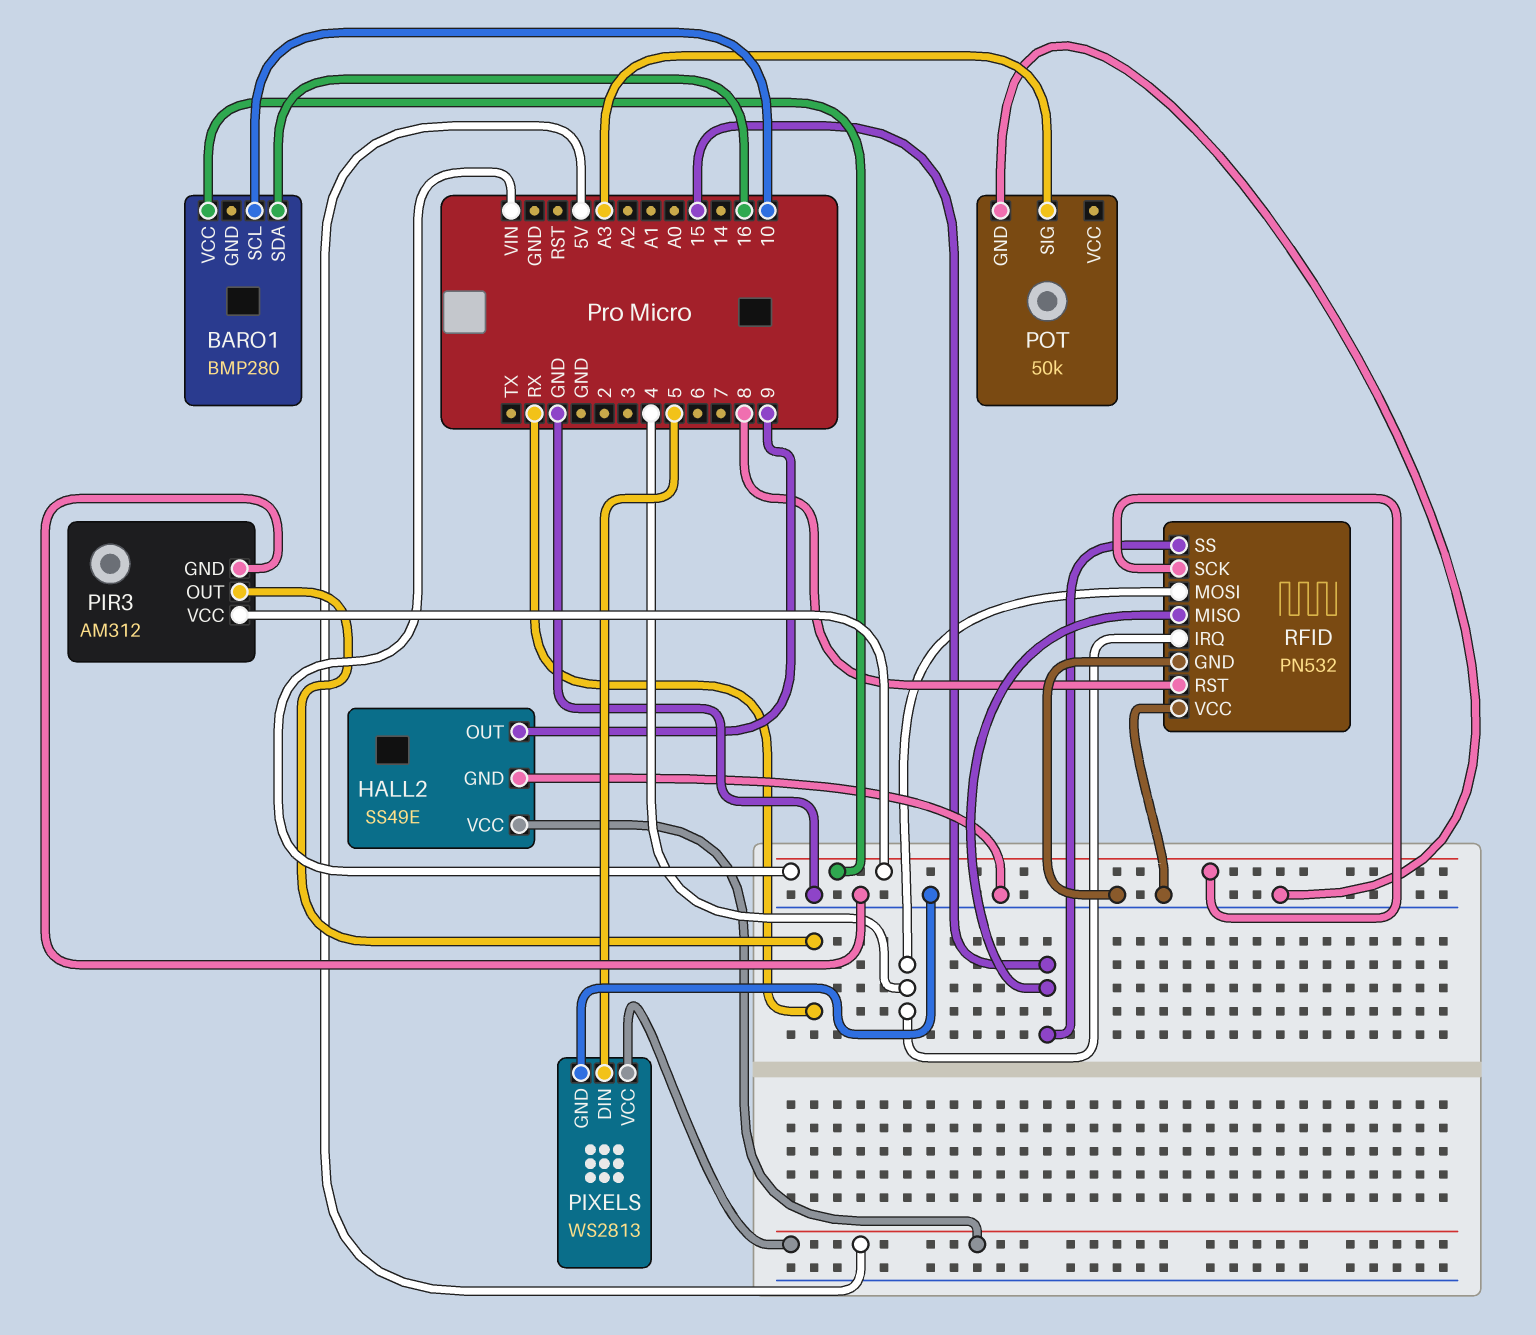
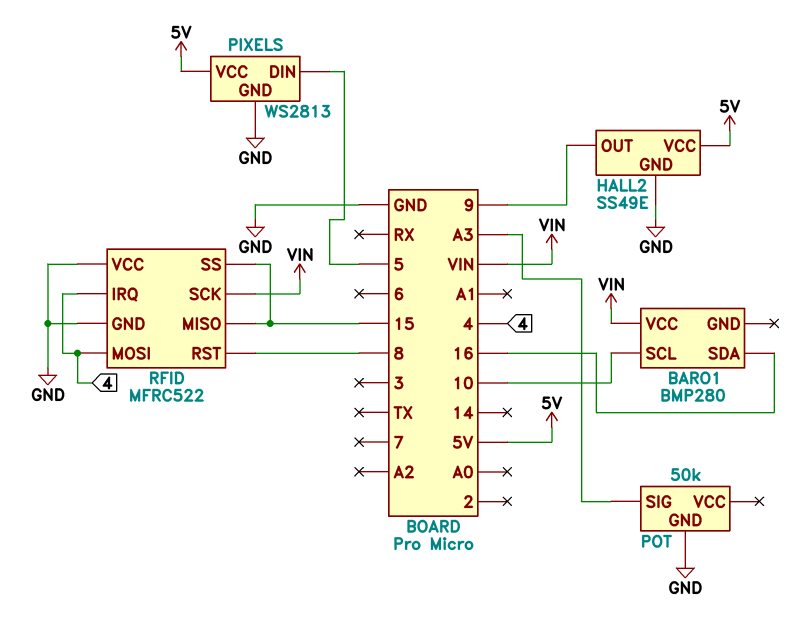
PIR3: AM312 -> none
PIR3 pin GND: GND -> none
PIR3 pin OUT: RX -> none
PIR3 pin VCC: VIN -> none
RFID: PN532 -> MFRC522

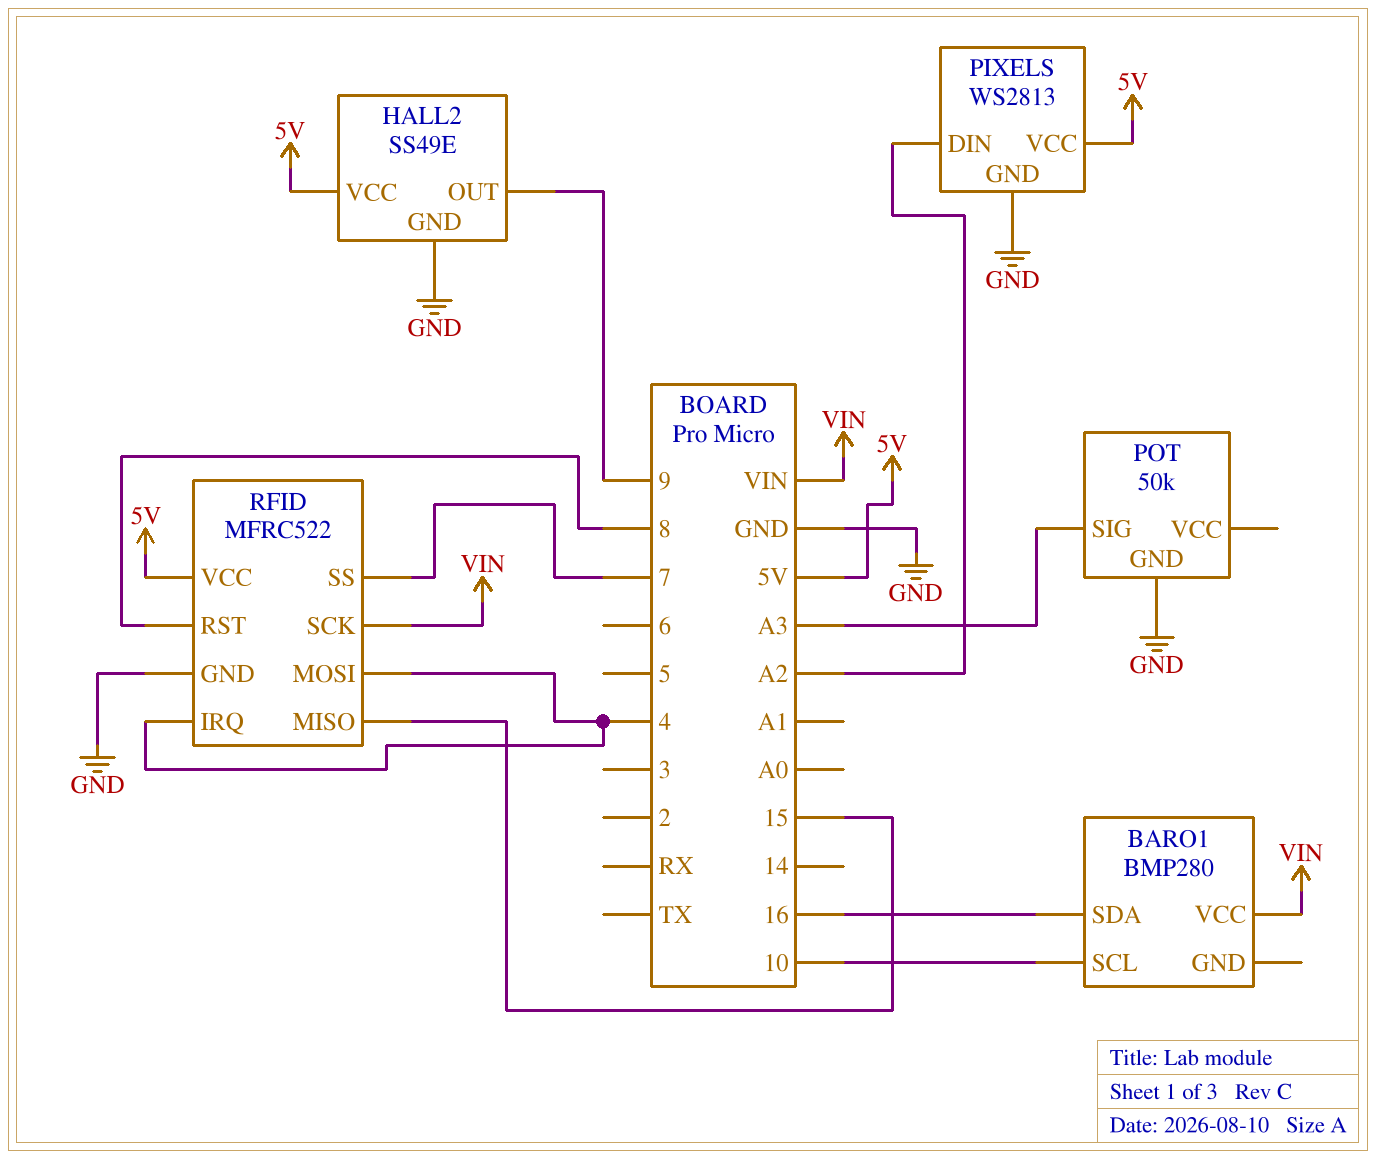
PIXELS pin DIN: 5 -> A2
RFID pin SS: 15 -> 7
RFID pin VCC: GND -> 5V

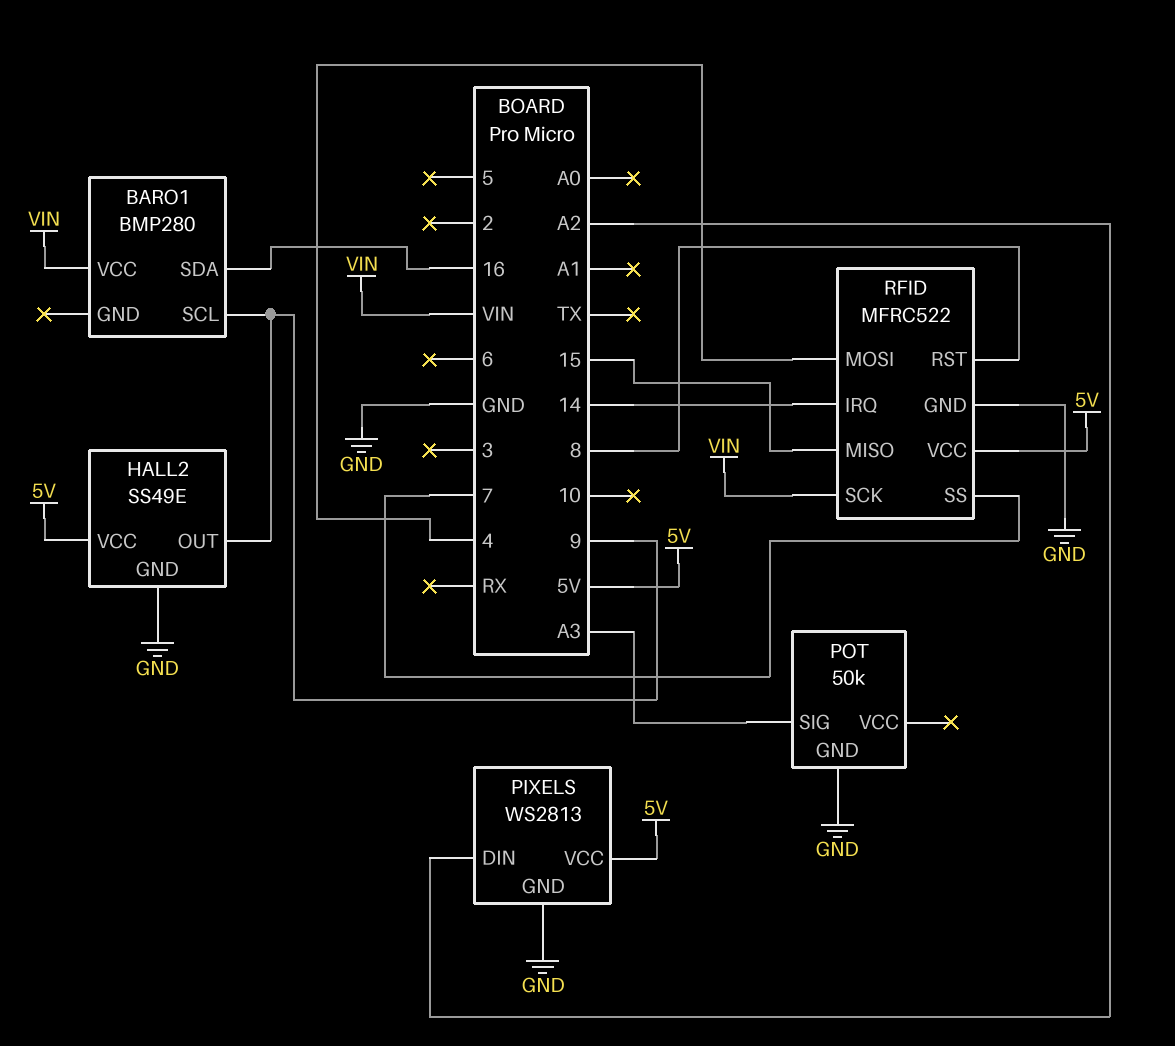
BARO1 pin SCL: 10 -> 9
RFID pin IRQ: 4 -> 14

